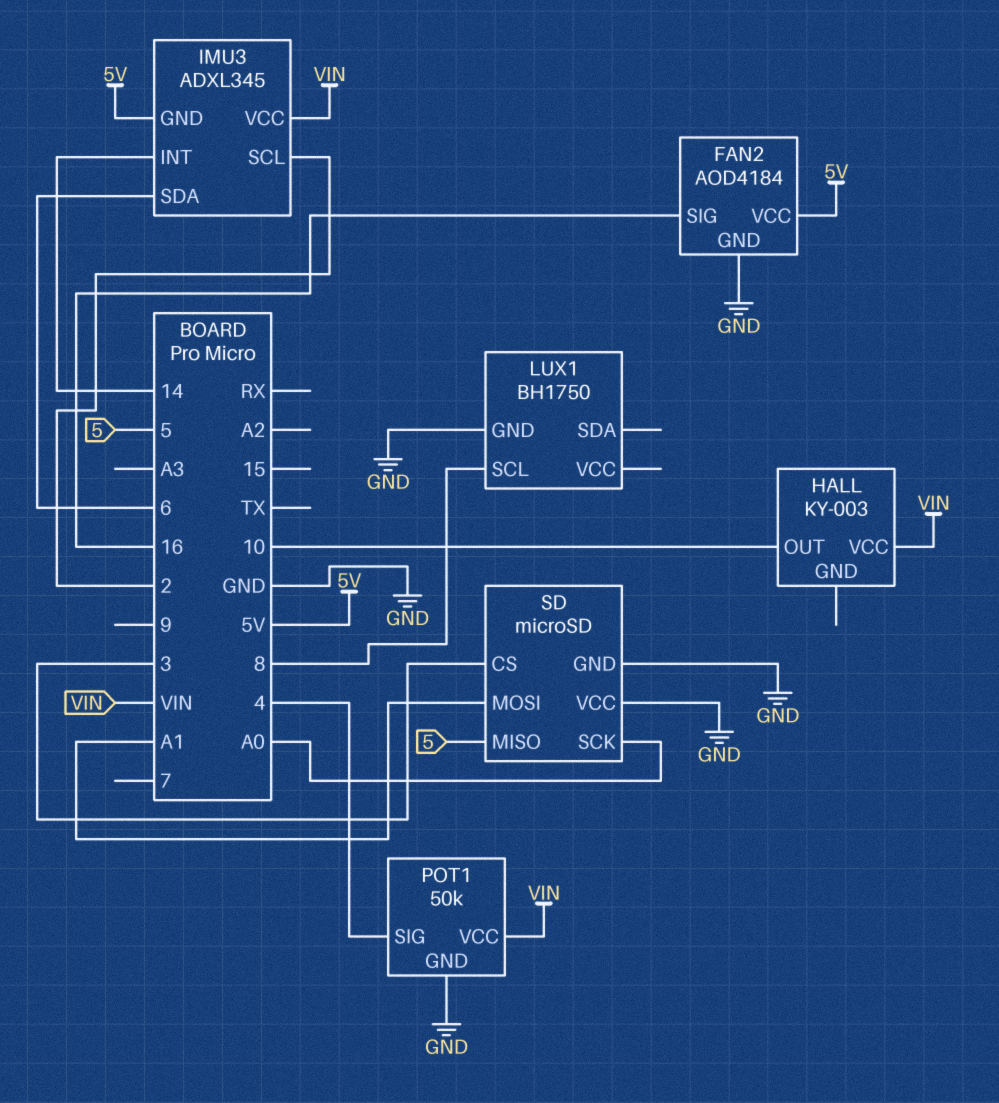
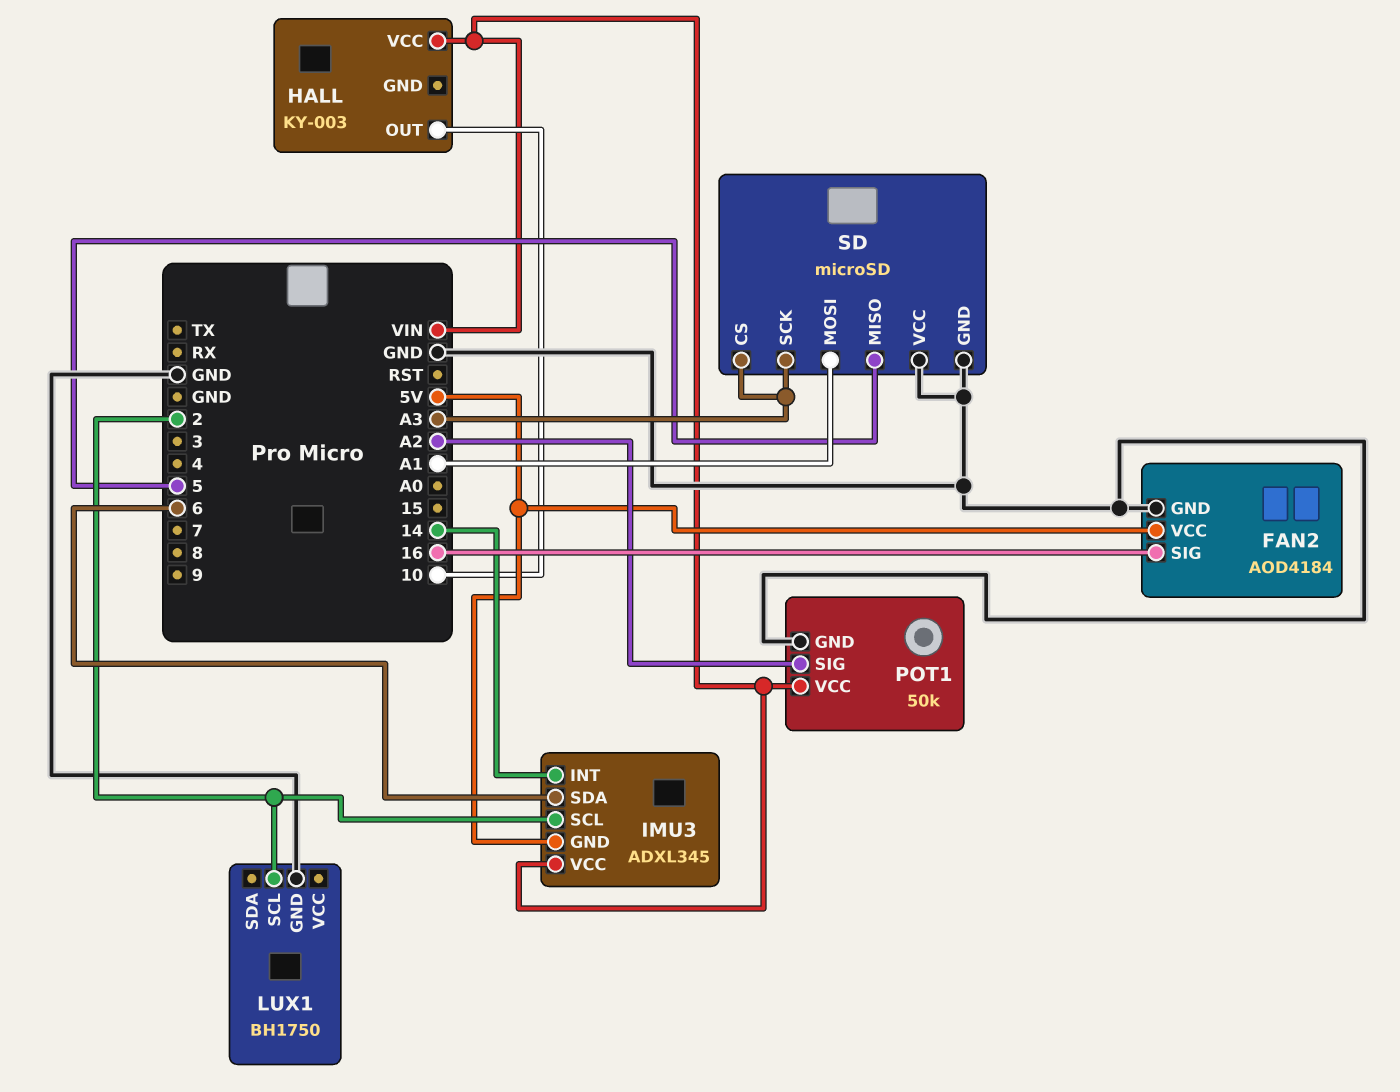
LUX1 pin SCL: 8 -> 2
POT1 pin SIG: 4 -> A2
SD pin CS: 3 -> A3
SD pin SCK: A0 -> A3

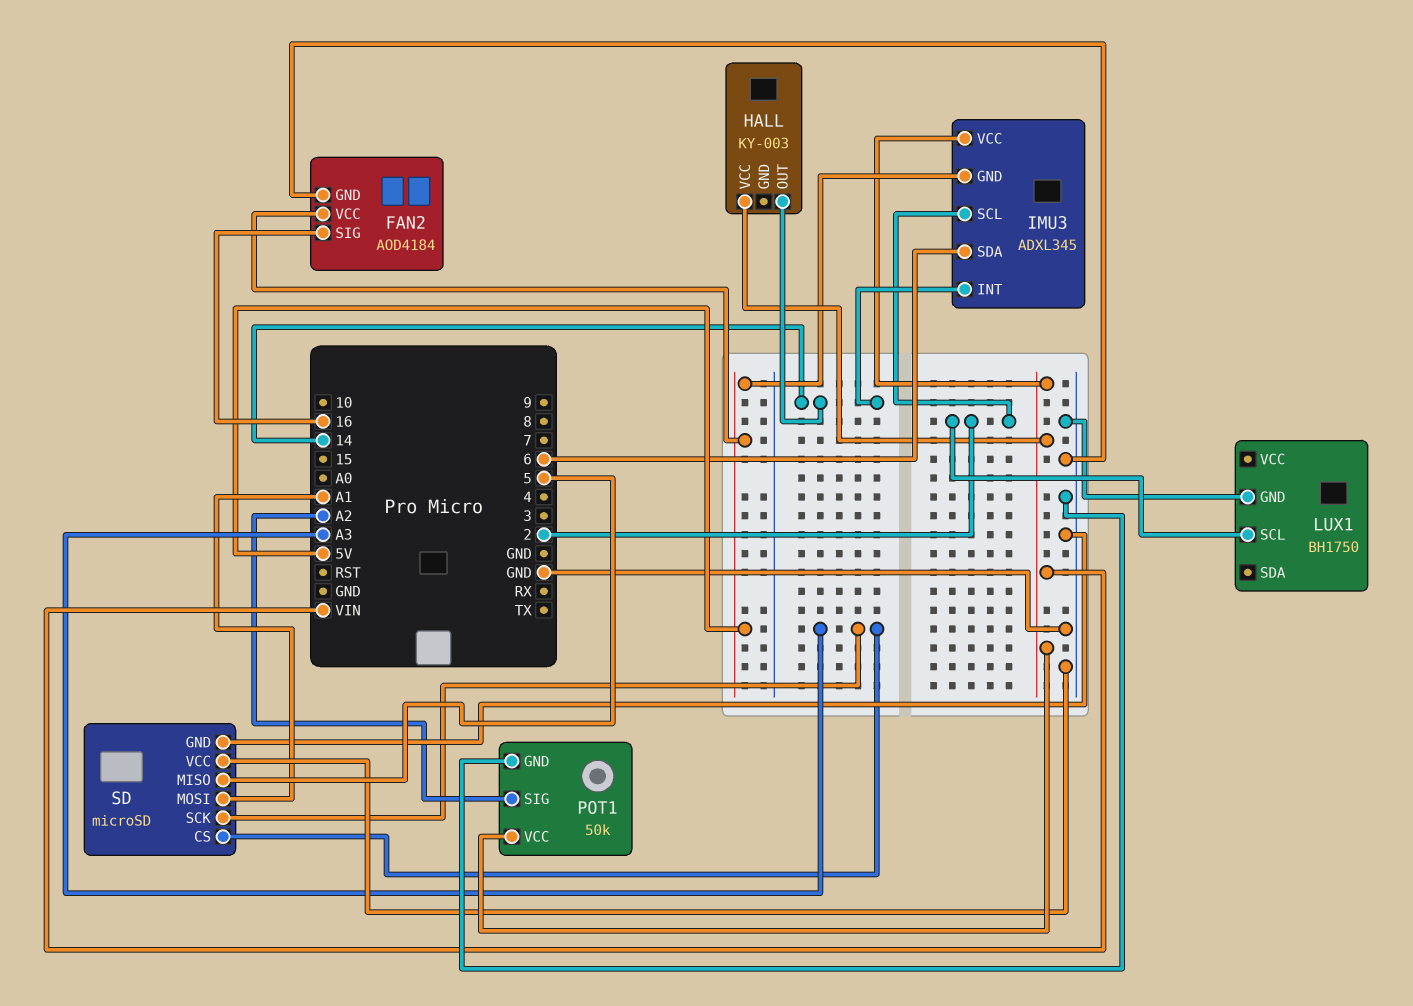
HALL pin OUT: 10 -> 14

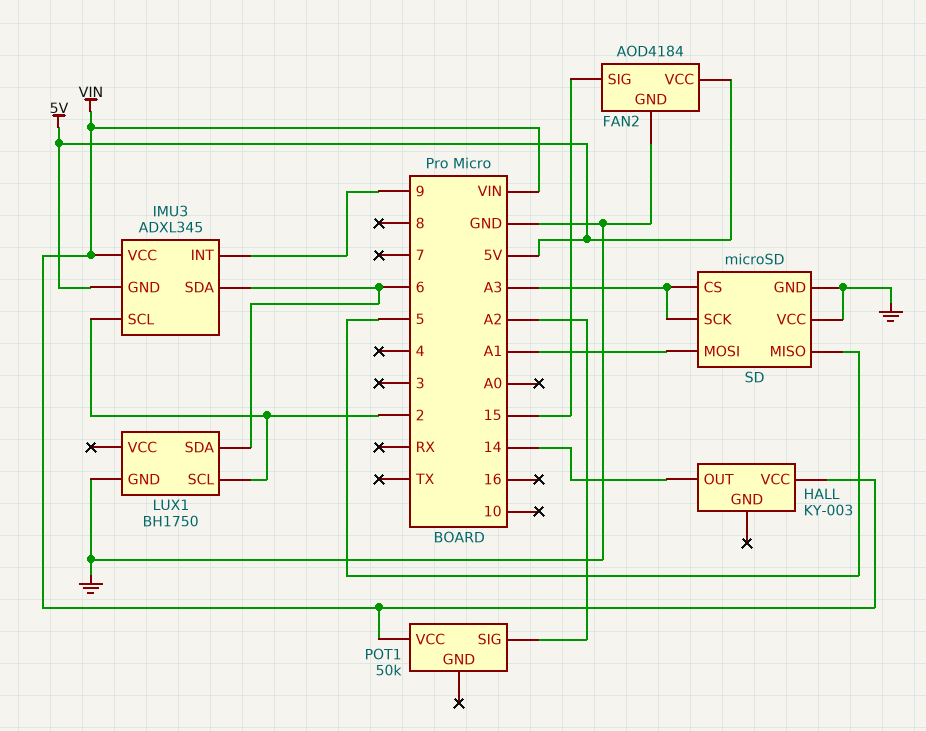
FAN2 pin SIG: 16 -> 15
IMU3 pin INT: 14 -> 9
LUX1 pin SDA: none -> 6
POT1 pin GND: GND -> none

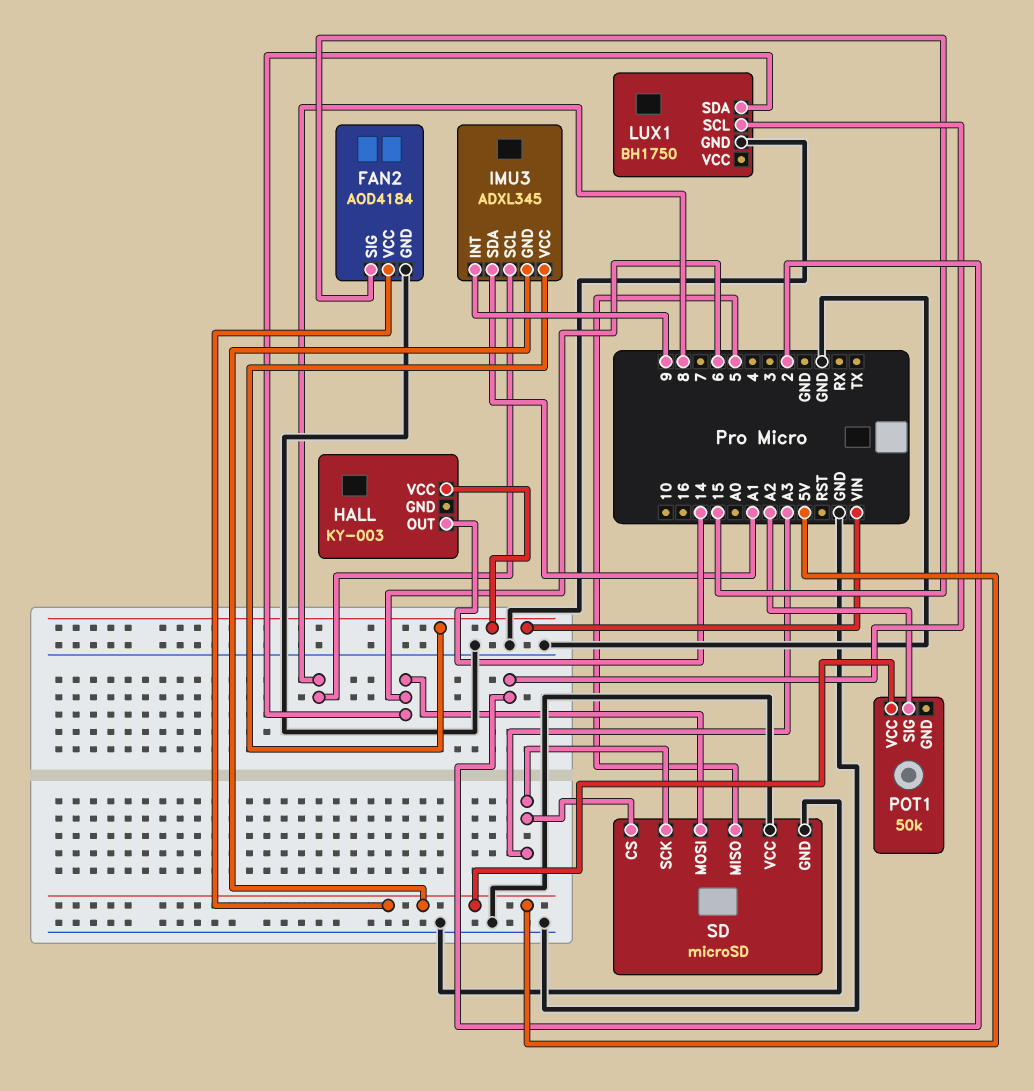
IMU3 pin SCL: 2 -> 8
IMU3 pin SDA: 6 -> A1
POT1 pin VCC: VIN -> 5V
SD pin MOSI: A1 -> 6

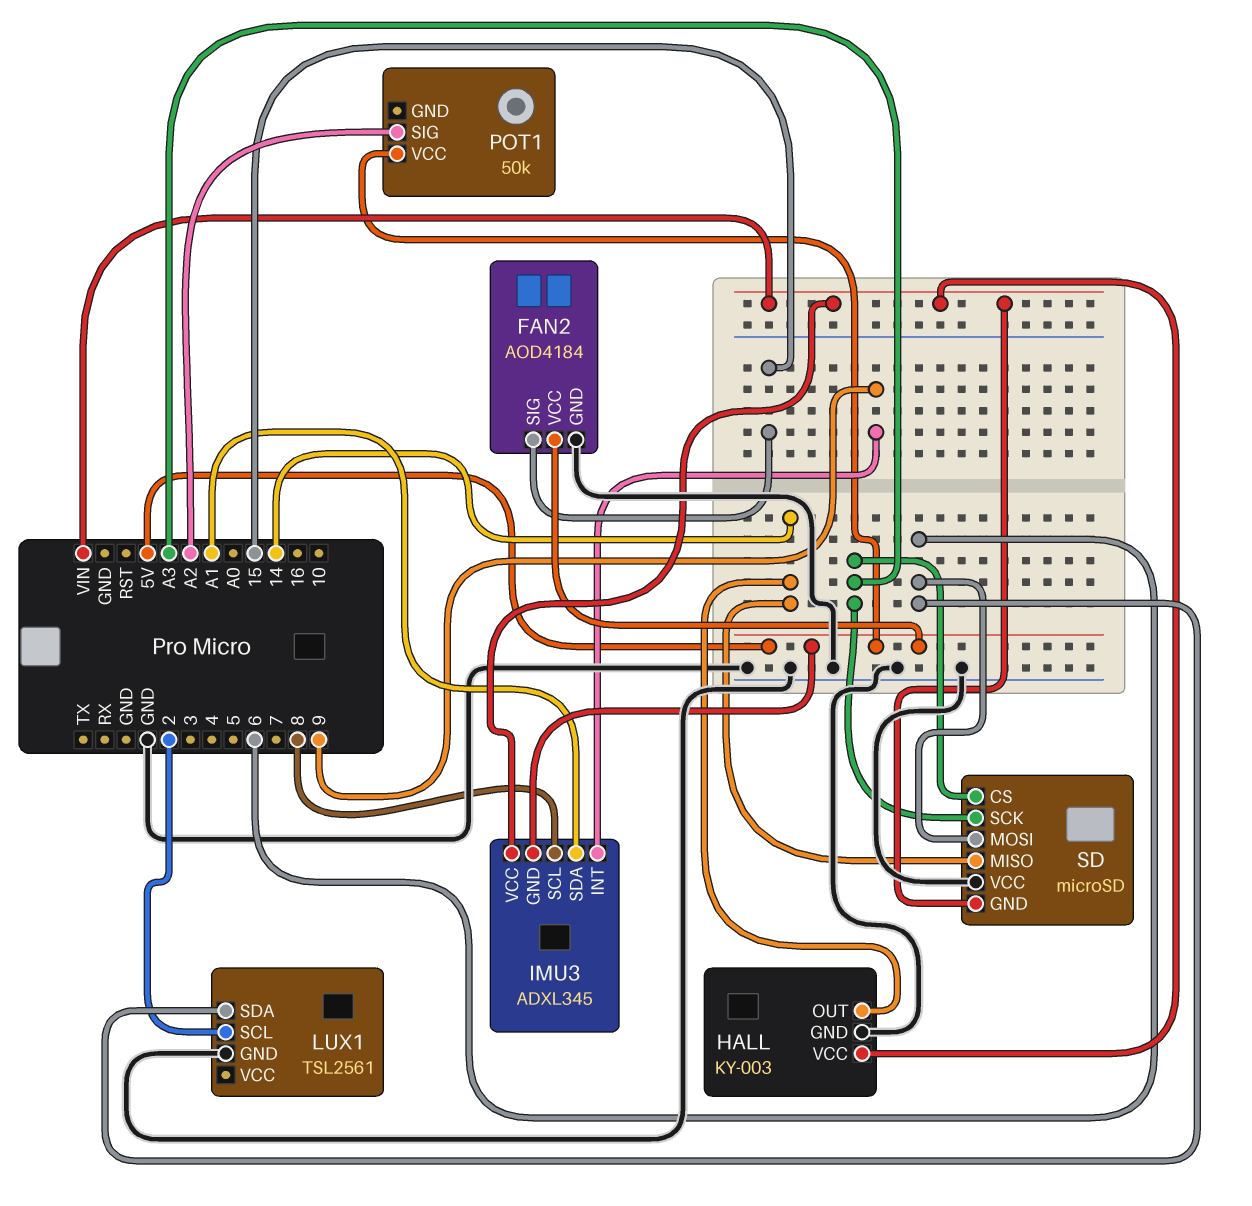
HALL pin GND: none -> GND
LUX1: BH1750 -> TSL2561
SD pin GND: GND -> VIN
SD pin MISO: 5 -> 14

